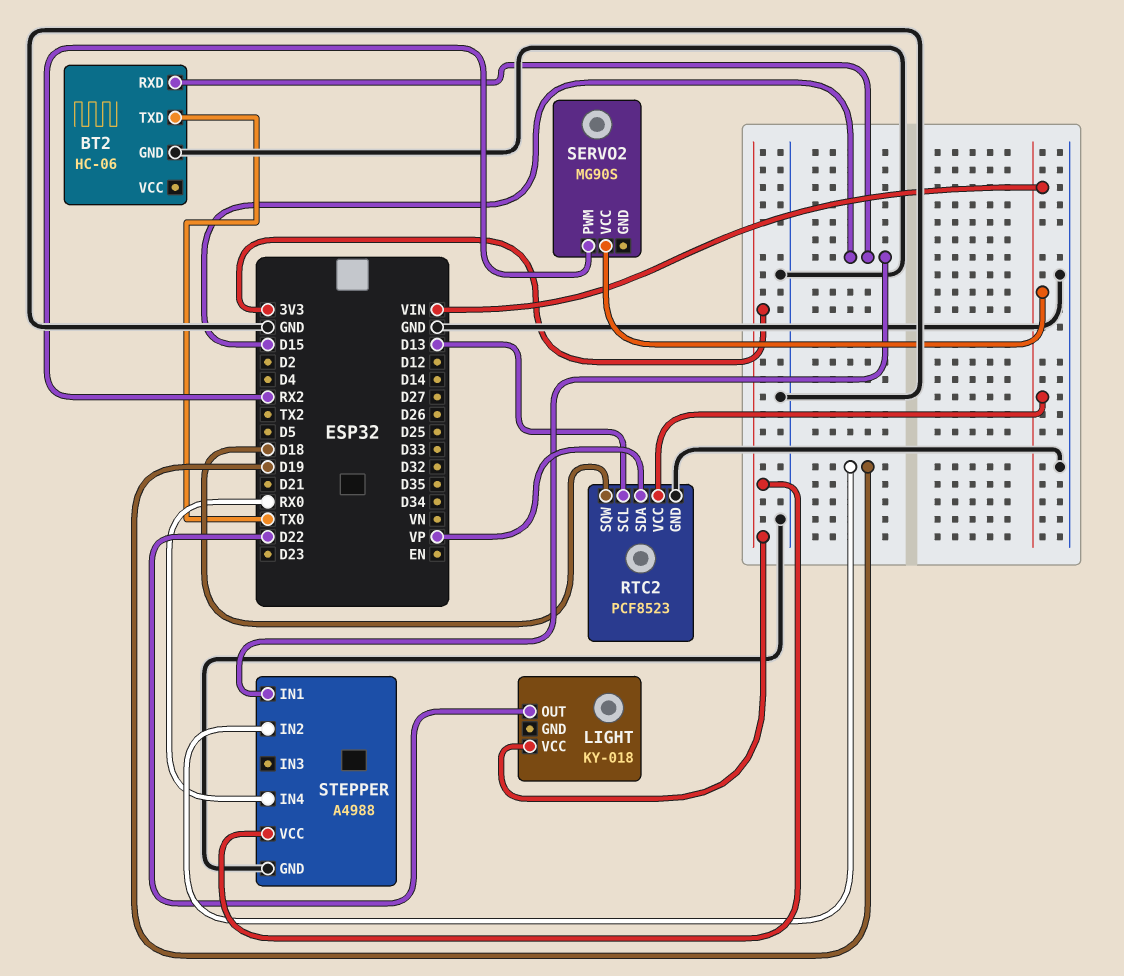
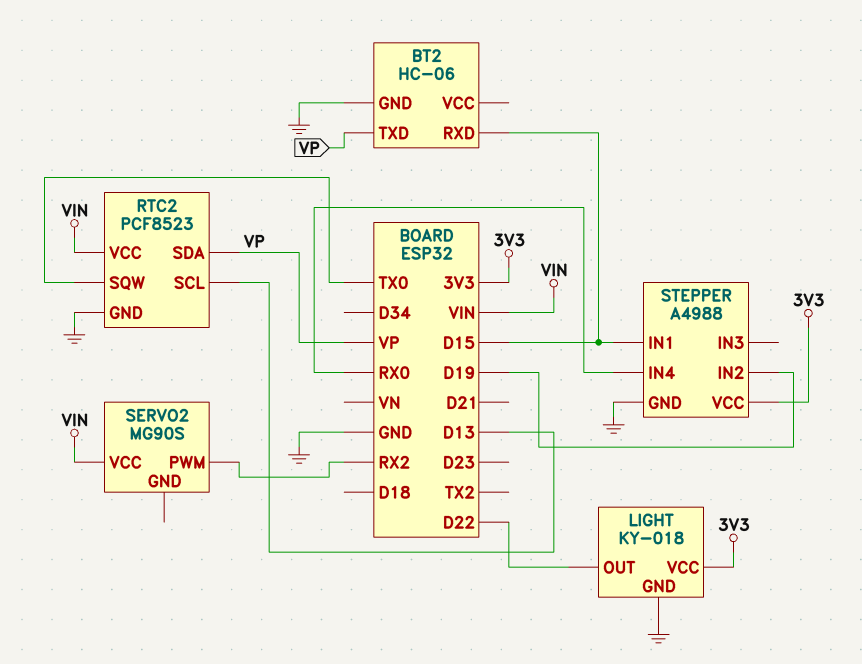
BT2 pin TXD: TX0 -> VP
LIGHT pin GND: none -> GND
RTC2 pin SQW: D18 -> TX0

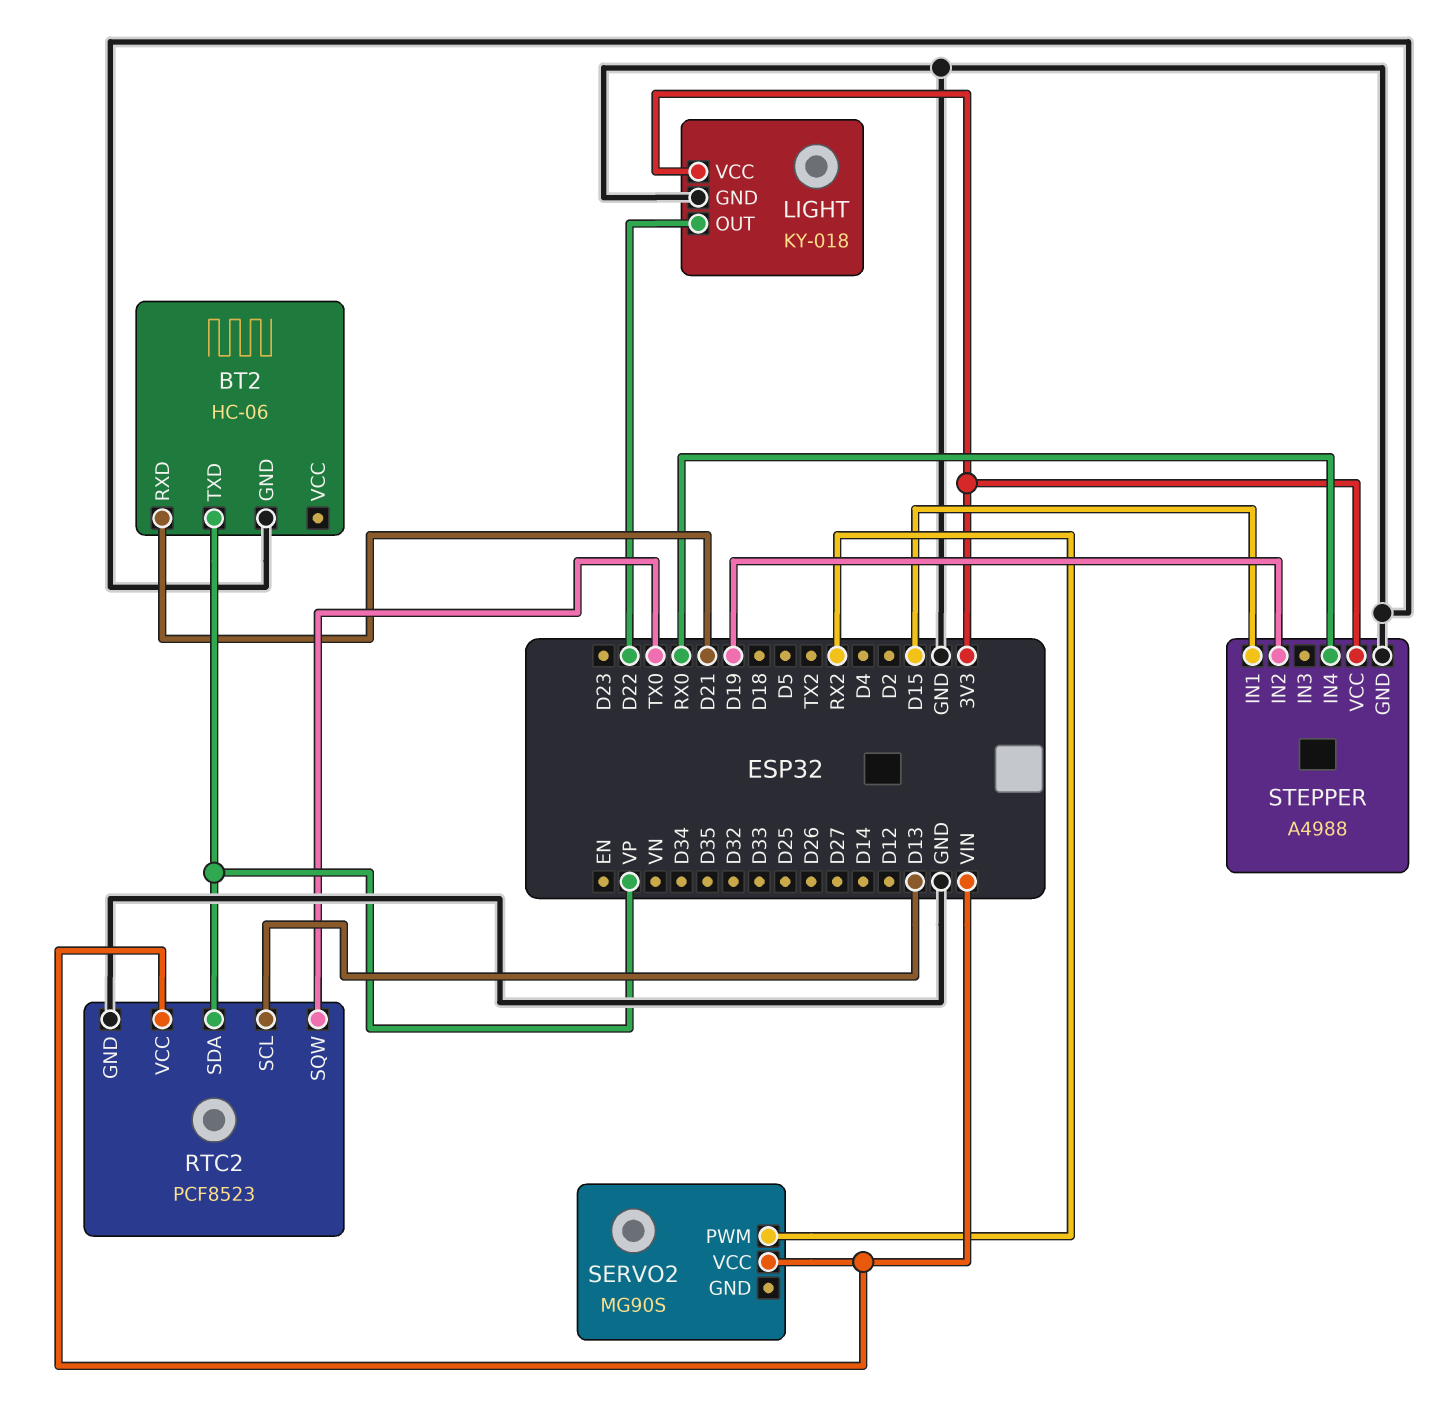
BT2 pin RXD: D15 -> D21

